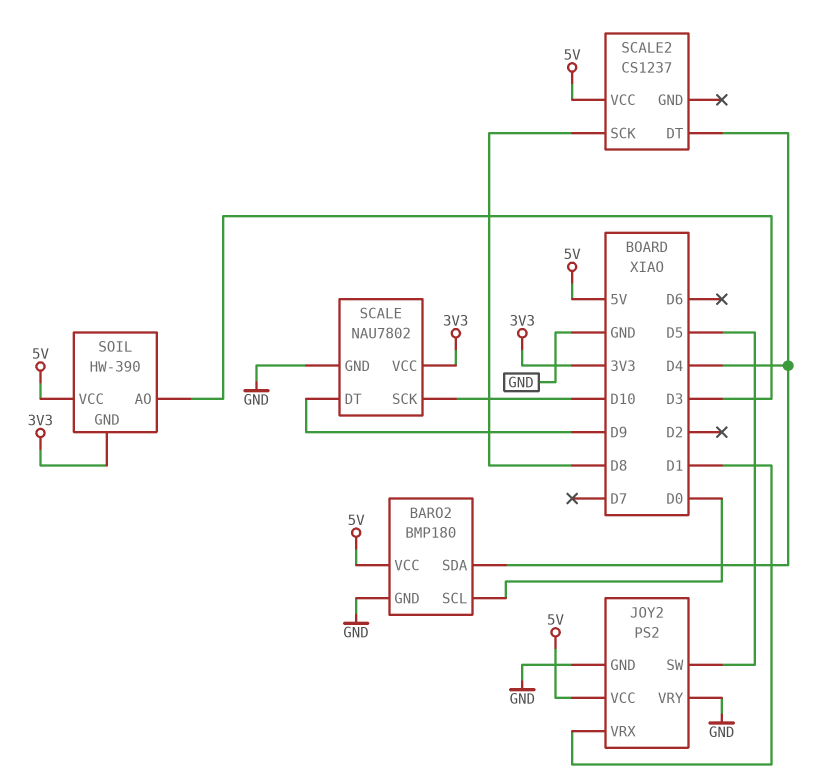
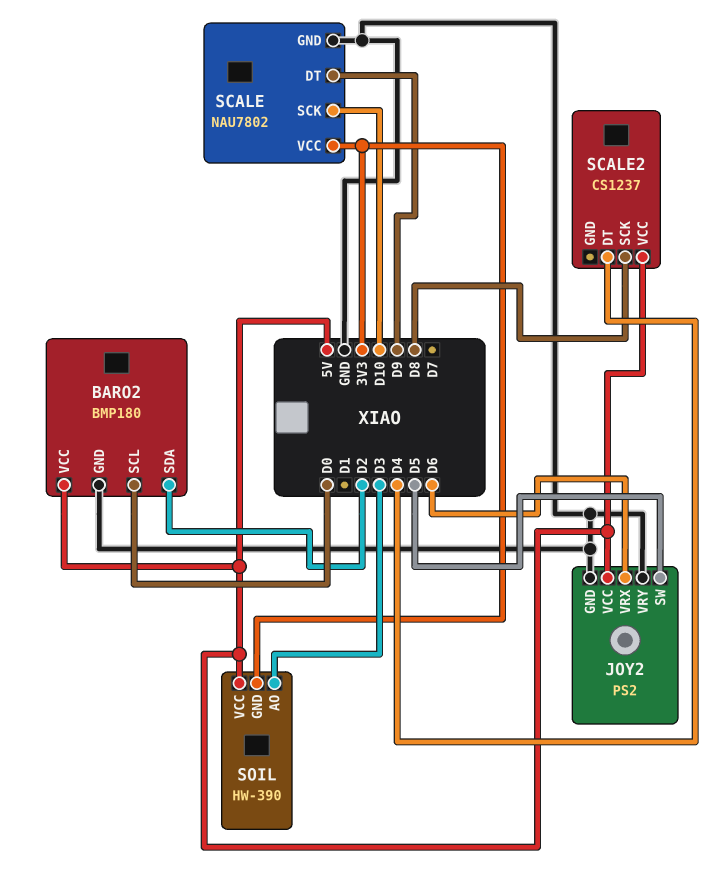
BARO2 pin SDA: D4 -> D2
JOY2 pin VRX: D1 -> D6

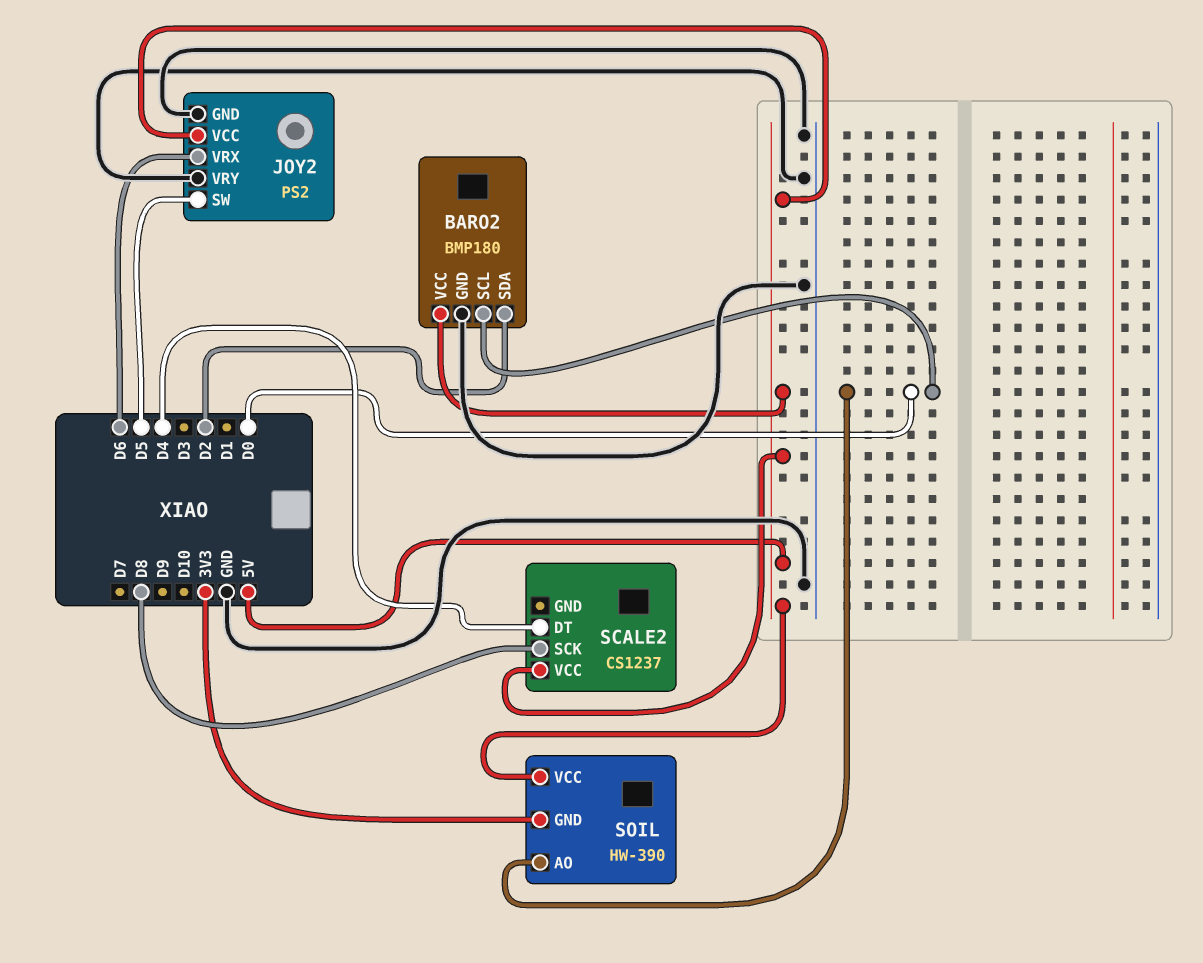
SCALE: NAU7802 -> none
SCALE pin DT: D9 -> none
SCALE pin GND: GND -> none
SCALE pin SCK: D10 -> none
SCALE pin VCC: 3V3 -> none
SOIL pin AO: D3 -> D0

